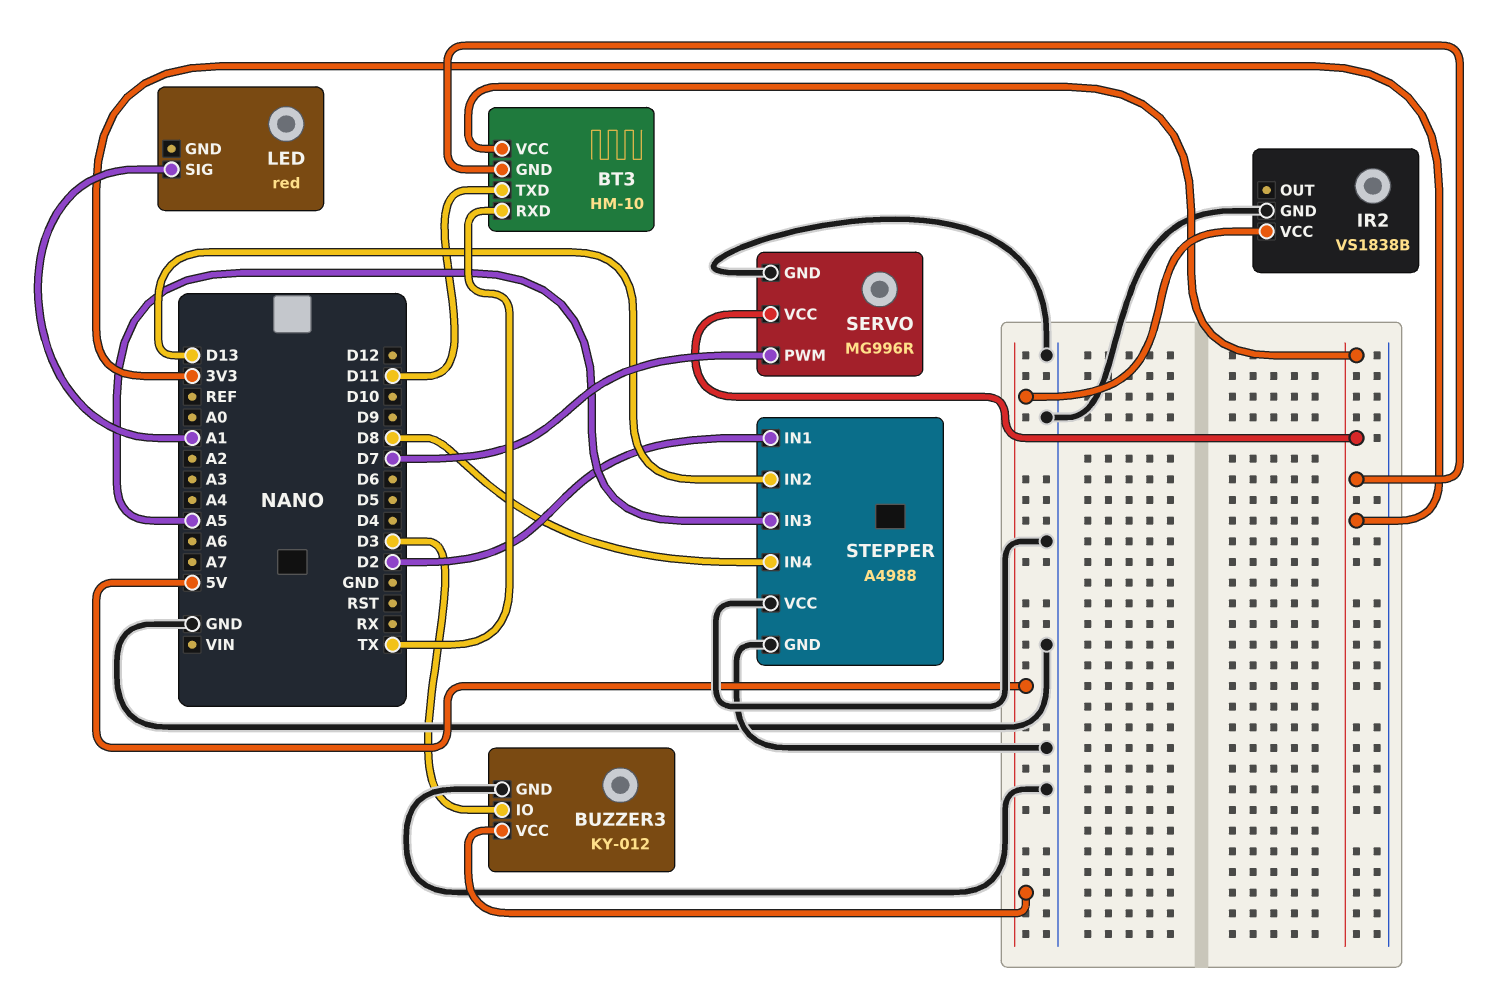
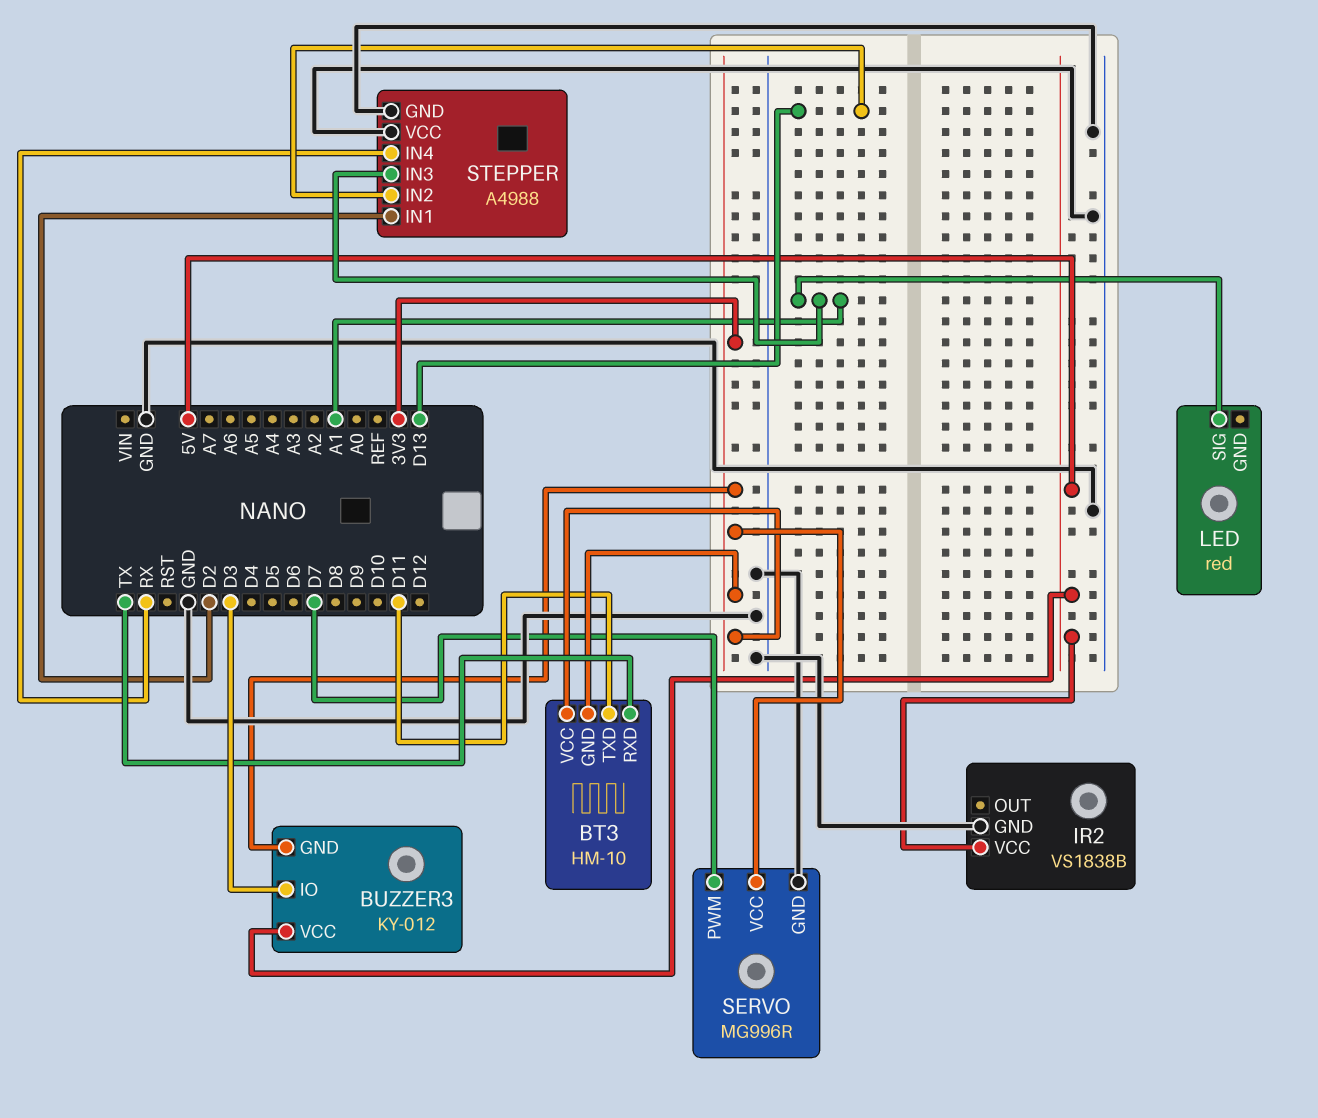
BUZZER3 pin GND: GND -> 3V3
STEPPER pin IN3: A5 -> A1
STEPPER pin IN4: D8 -> RX

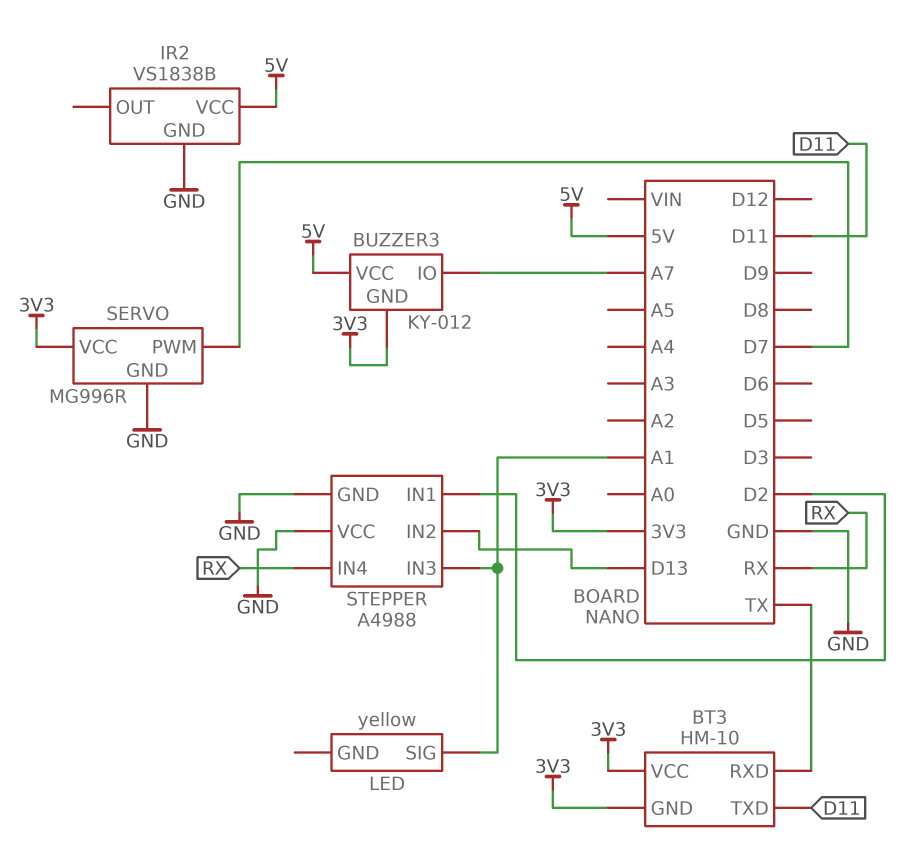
BUZZER3 pin IO: D3 -> A7
LED: red -> yellow

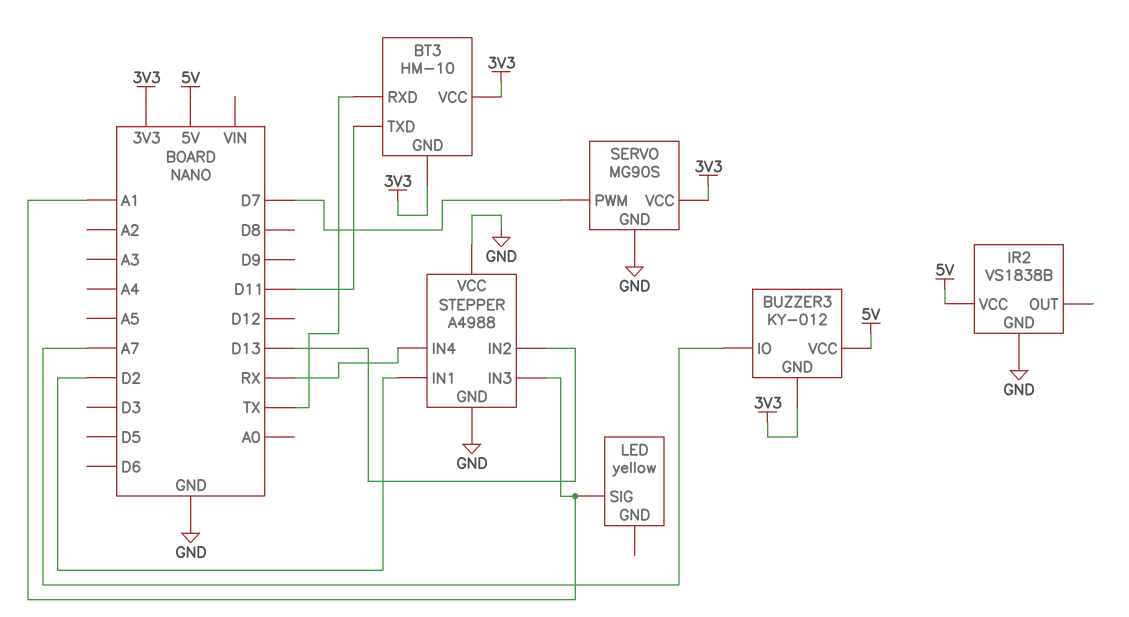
SERVO: MG996R -> MG90S

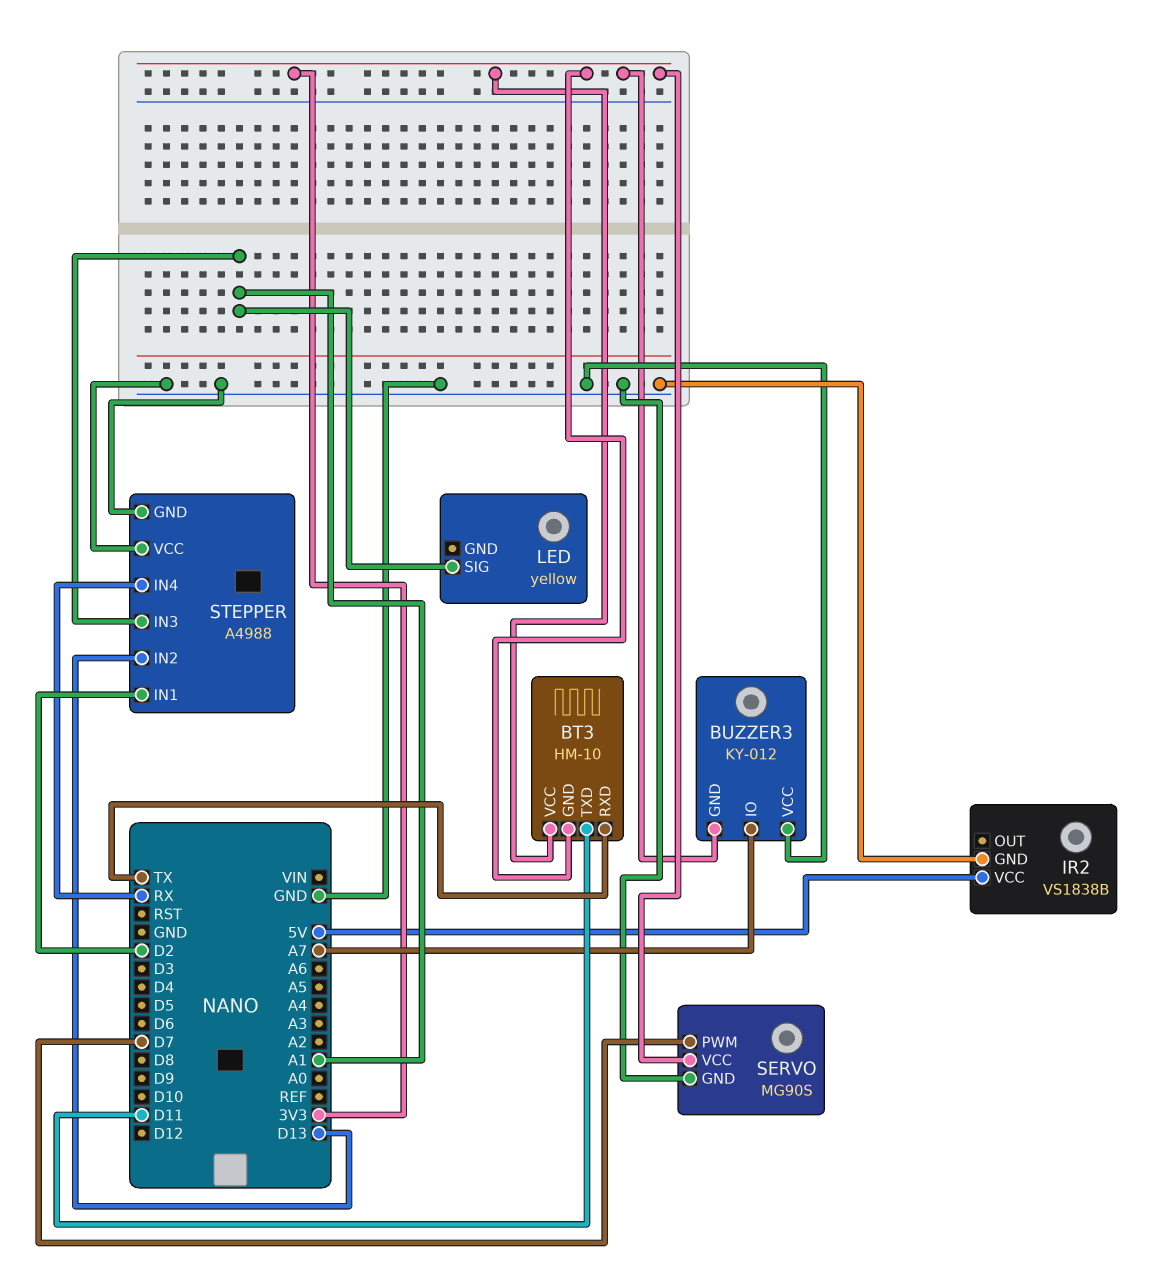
BUZZER3 pin VCC: 5V -> GND

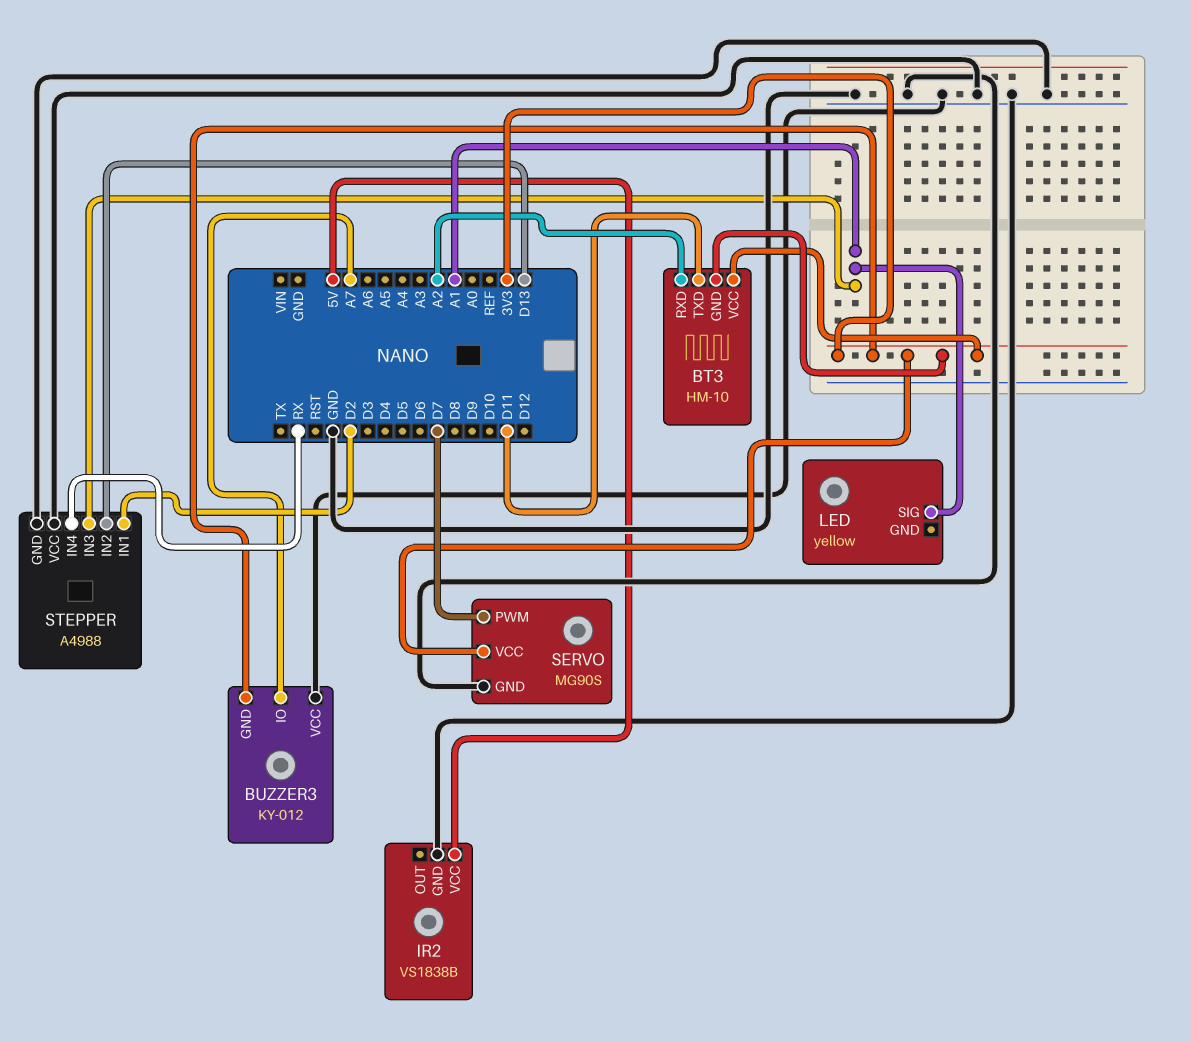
BT3 pin RXD: TX -> A2

